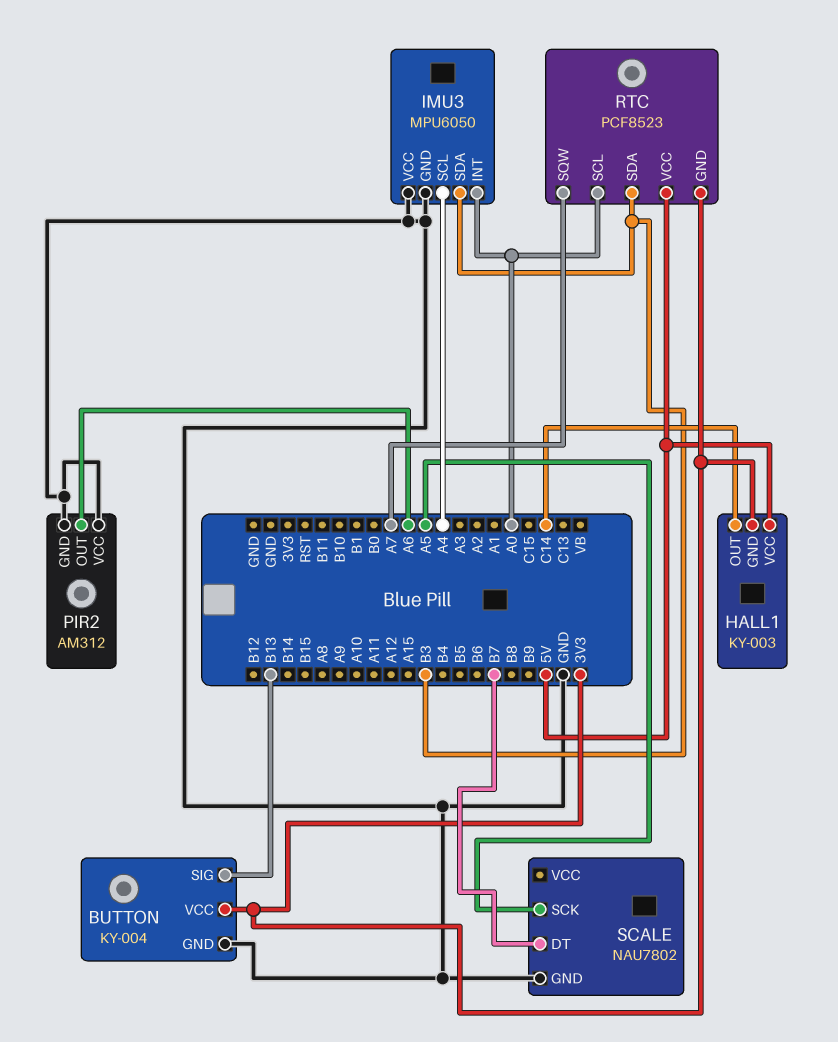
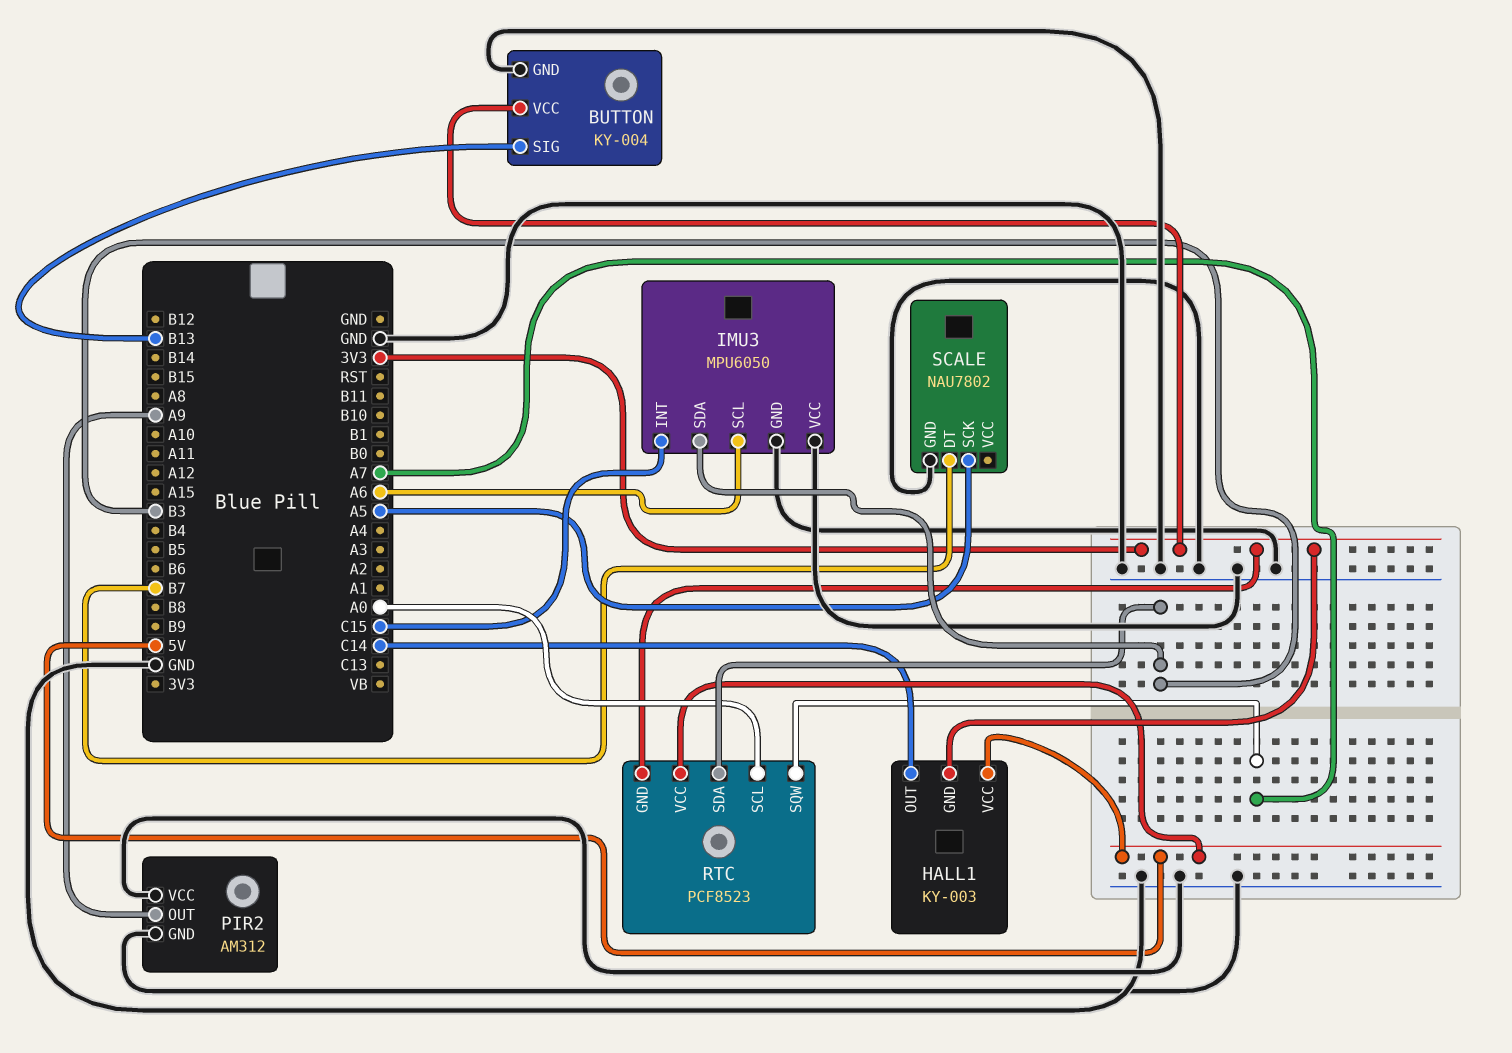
IMU3 pin INT: A0 -> C15
IMU3 pin SCL: A4 -> A6
PIR2 pin OUT: A6 -> A9

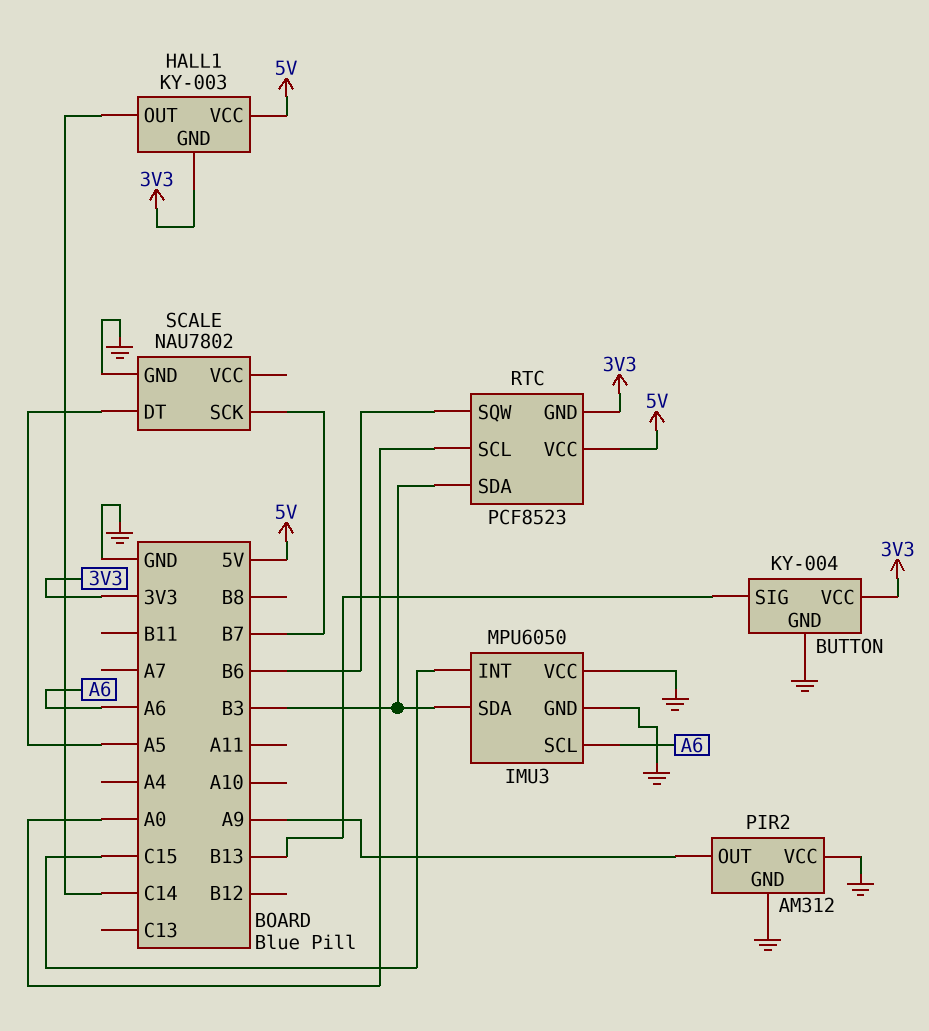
RTC pin SQW: A7 -> B6
SCALE pin DT: B7 -> A5
SCALE pin SCK: A5 -> B7

